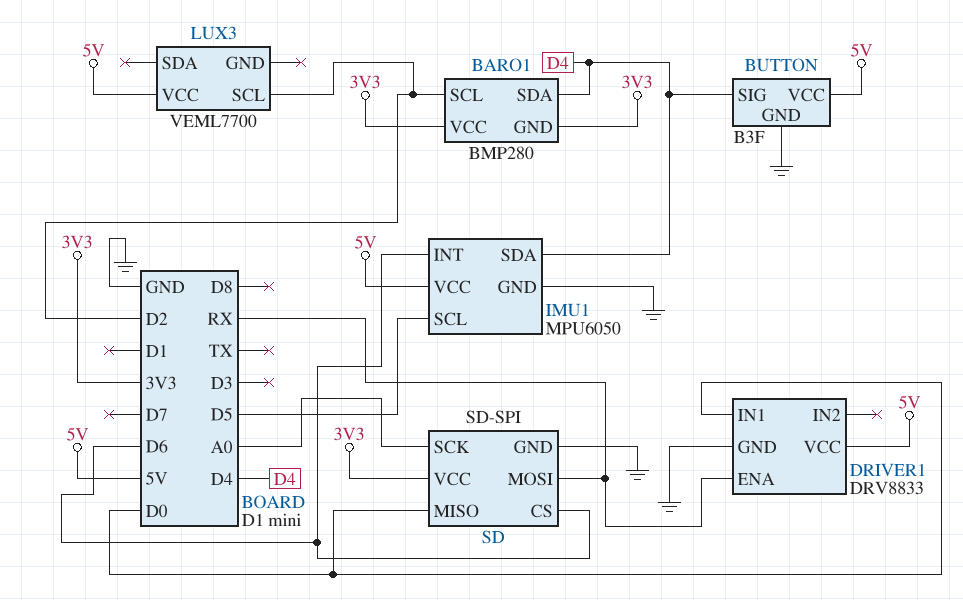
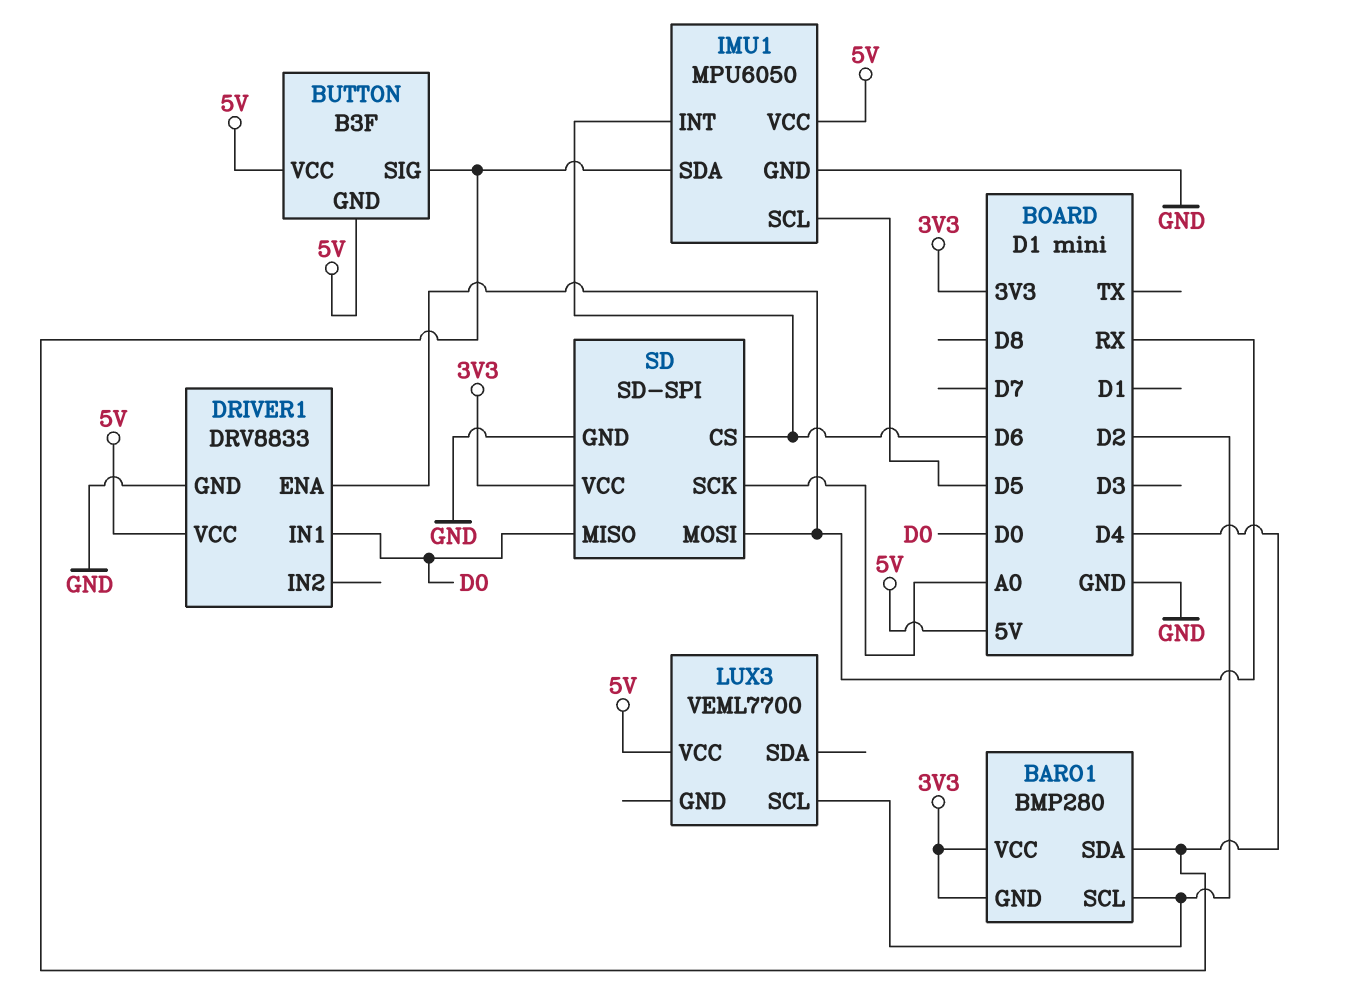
BUTTON pin GND: GND -> 5V

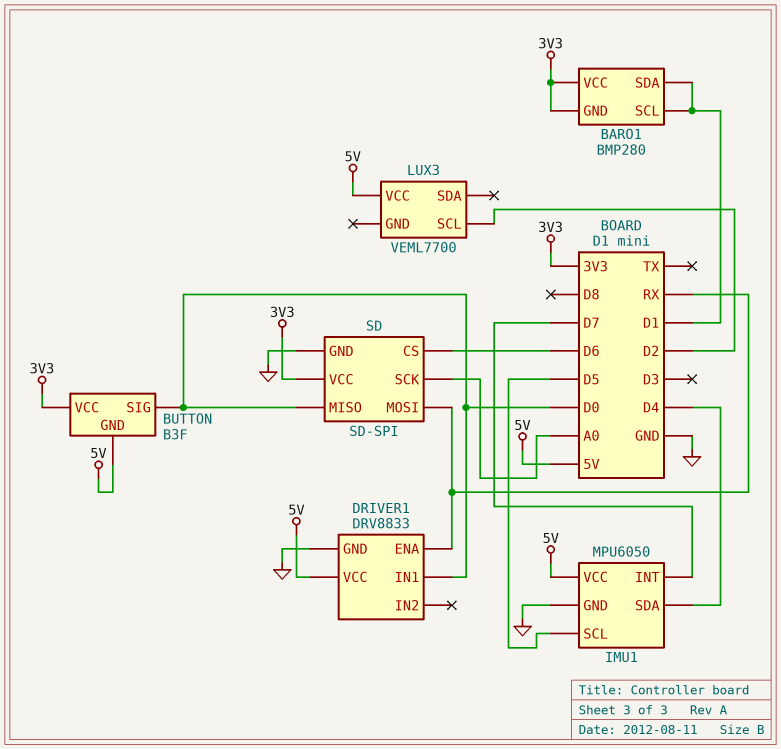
BARO1 pin SCL: D2 -> D1
BARO1 pin SDA: D4 -> D1
BUTTON pin SIG: D4 -> D0
BUTTON pin VCC: 5V -> 3V3
IMU1 pin INT: D6 -> D7

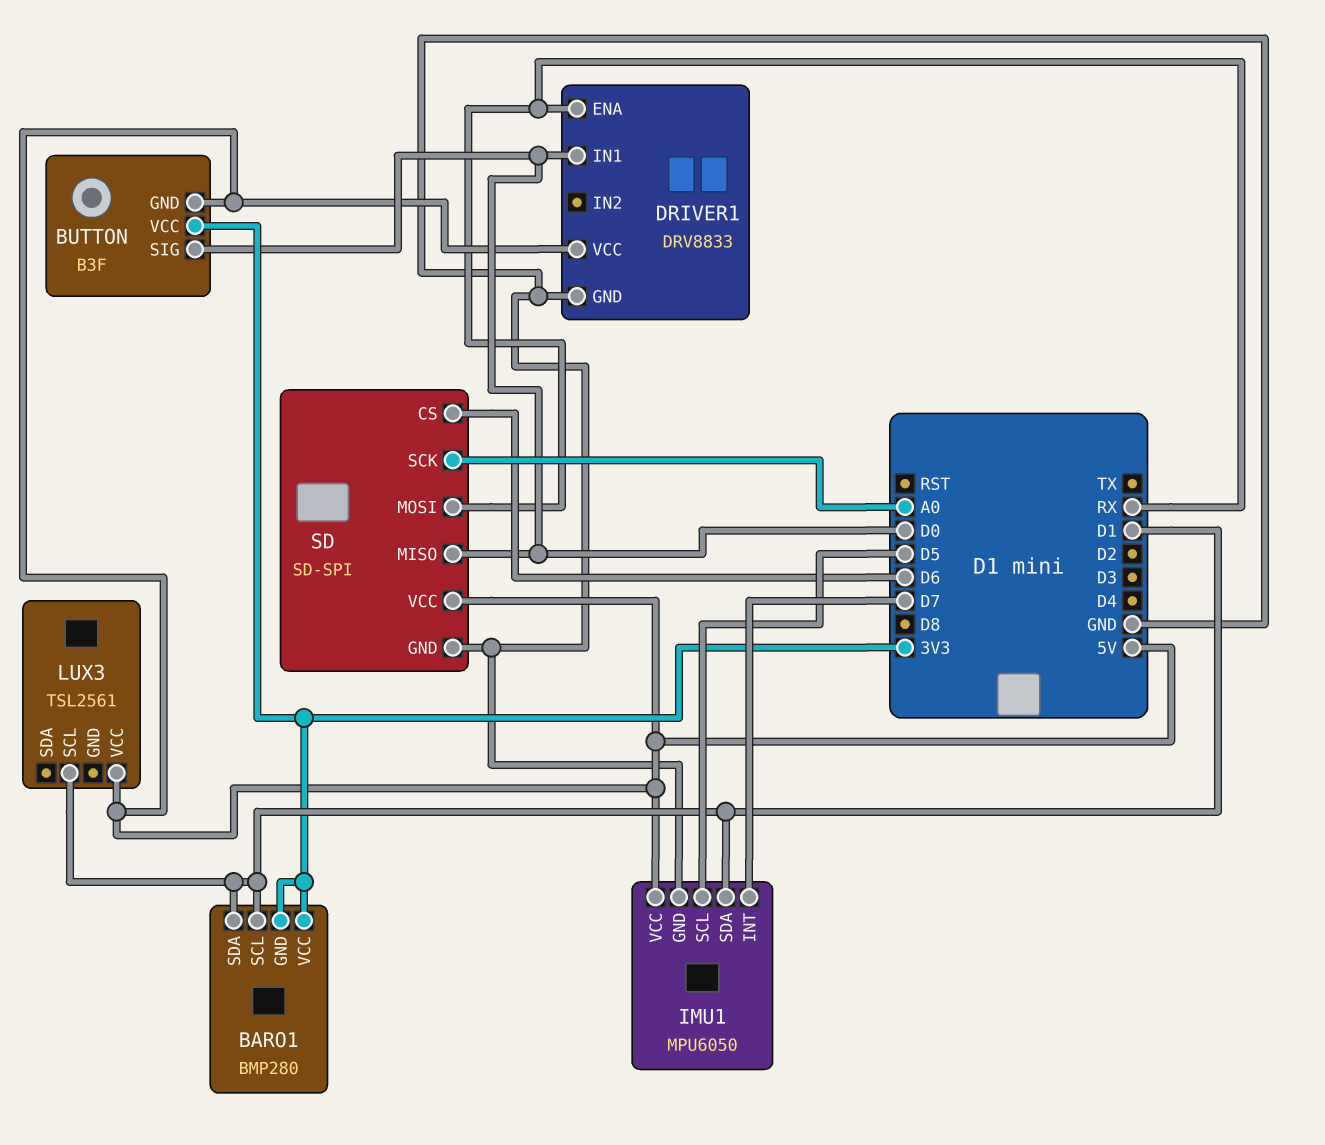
IMU1 pin SDA: D4 -> D1
LUX3: VEML7700 -> TSL2561
LUX3 pin SCL: D2 -> D1
SD pin VCC: 3V3 -> 5V

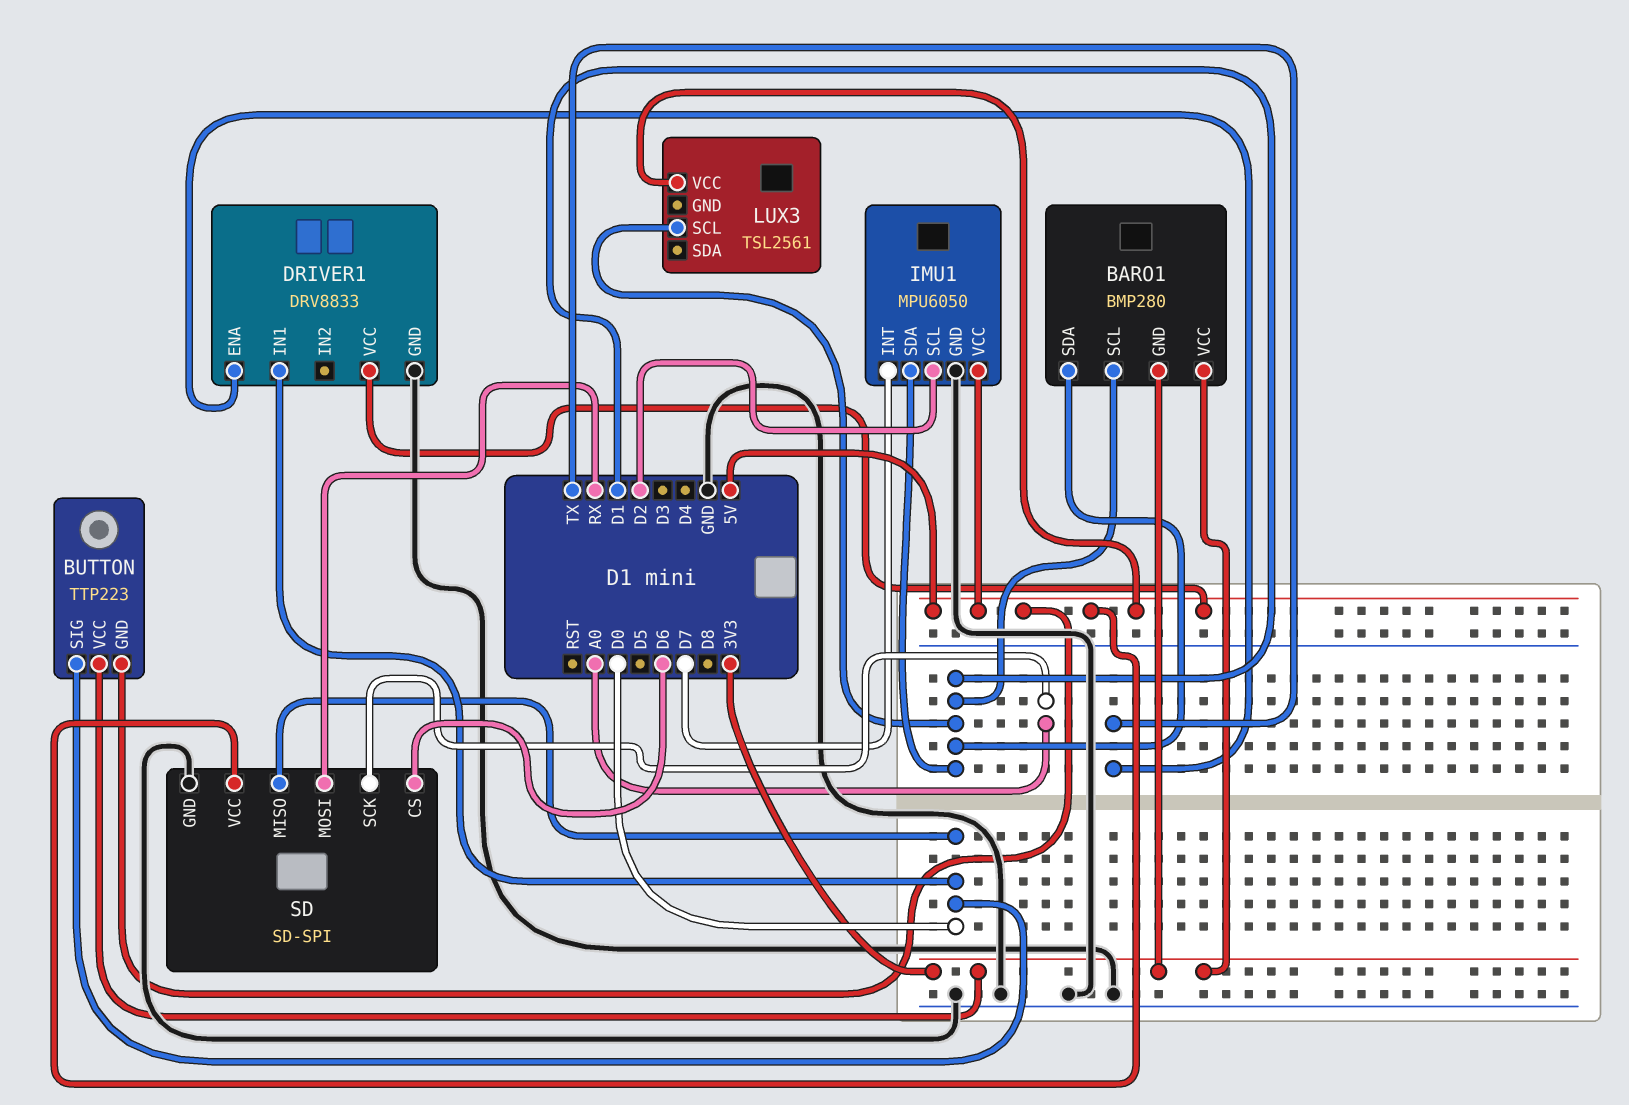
BUTTON: B3F -> TTP223
DRIVER1 pin ENA: RX -> TX
IMU1 pin SCL: D5 -> D2

